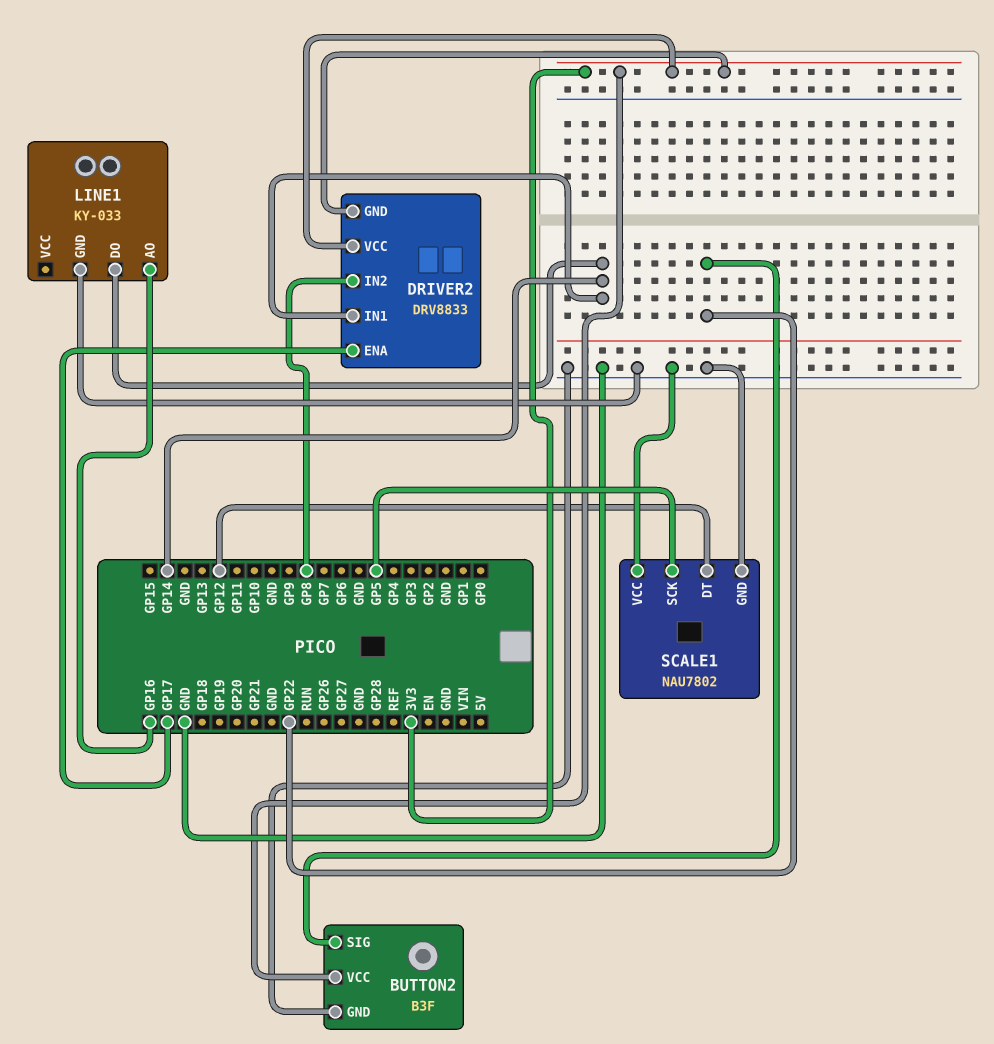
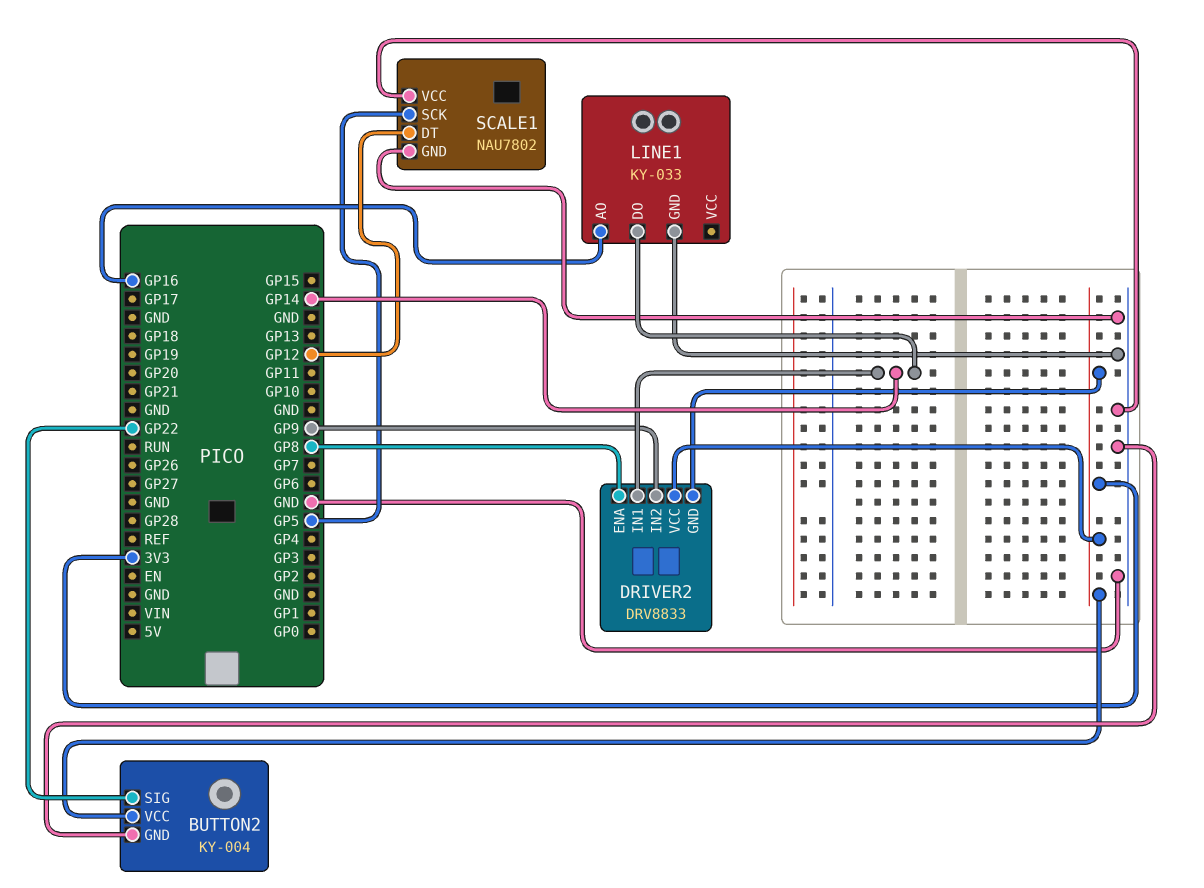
BUTTON2: B3F -> KY-004
DRIVER2 pin ENA: GP17 -> GP8
DRIVER2 pin IN2: GP8 -> GP9

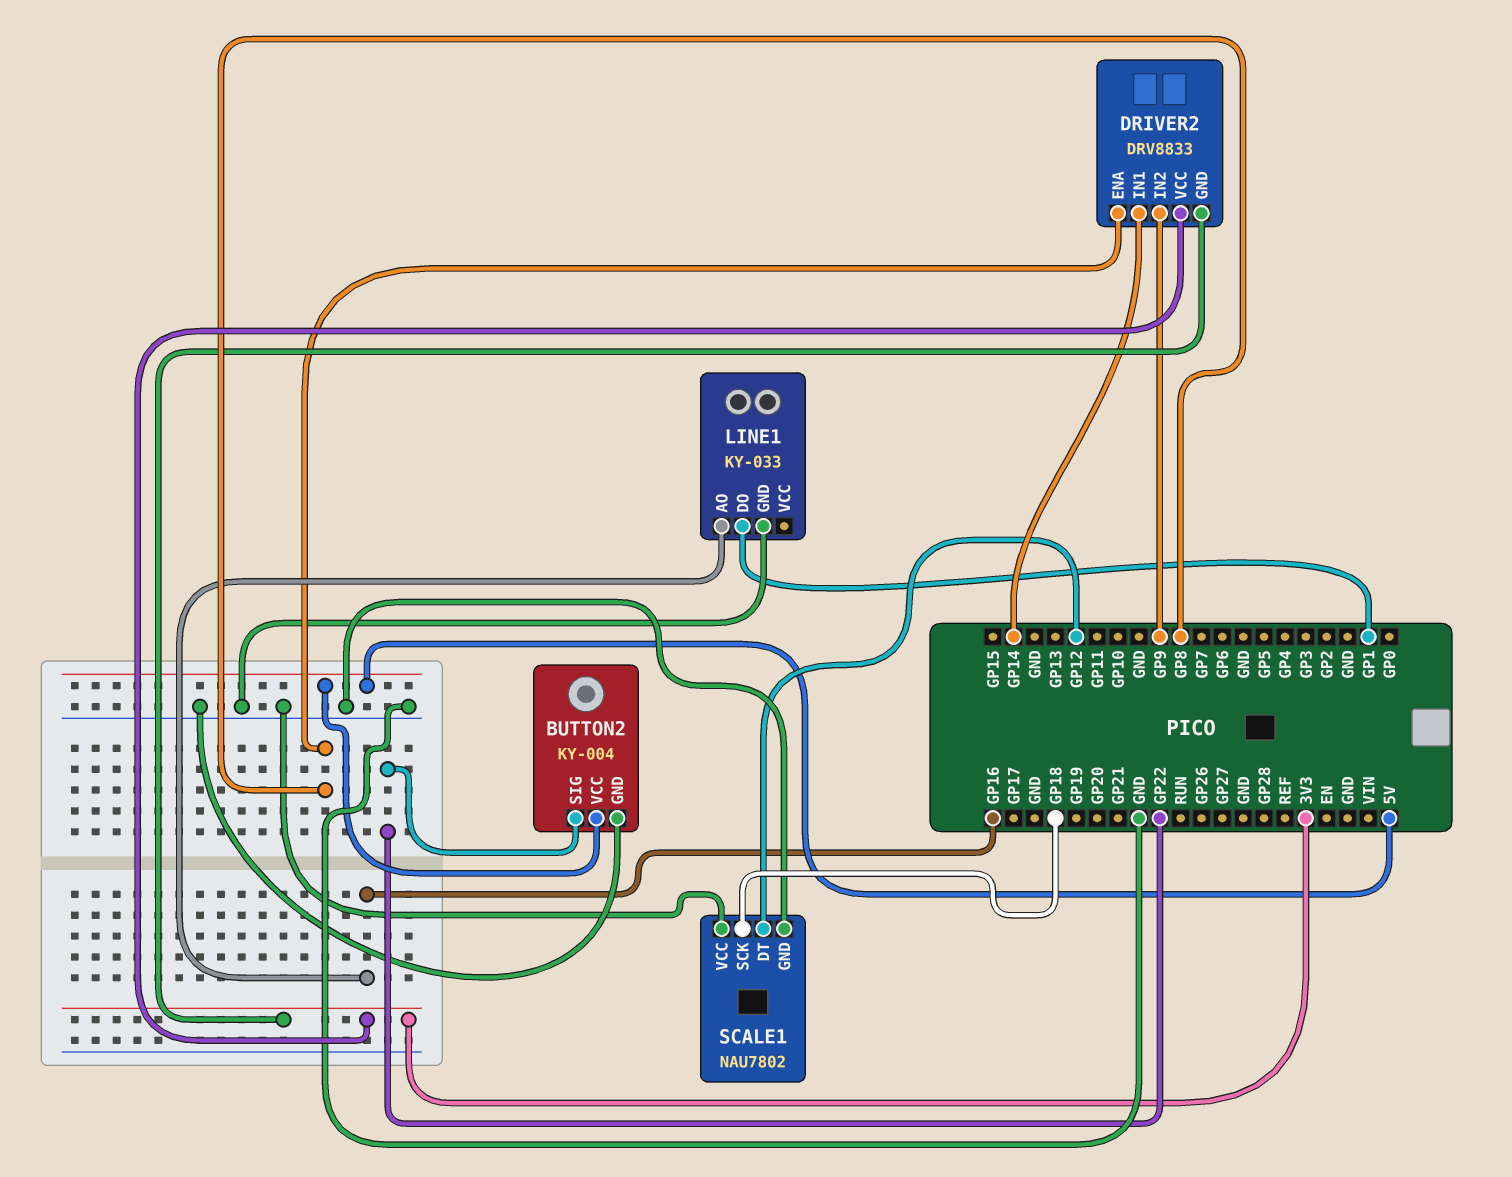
BUTTON2 pin VCC: 3V3 -> 5V
LINE1 pin DO: GP14 -> GP1
SCALE1 pin SCK: GP5 -> GP18

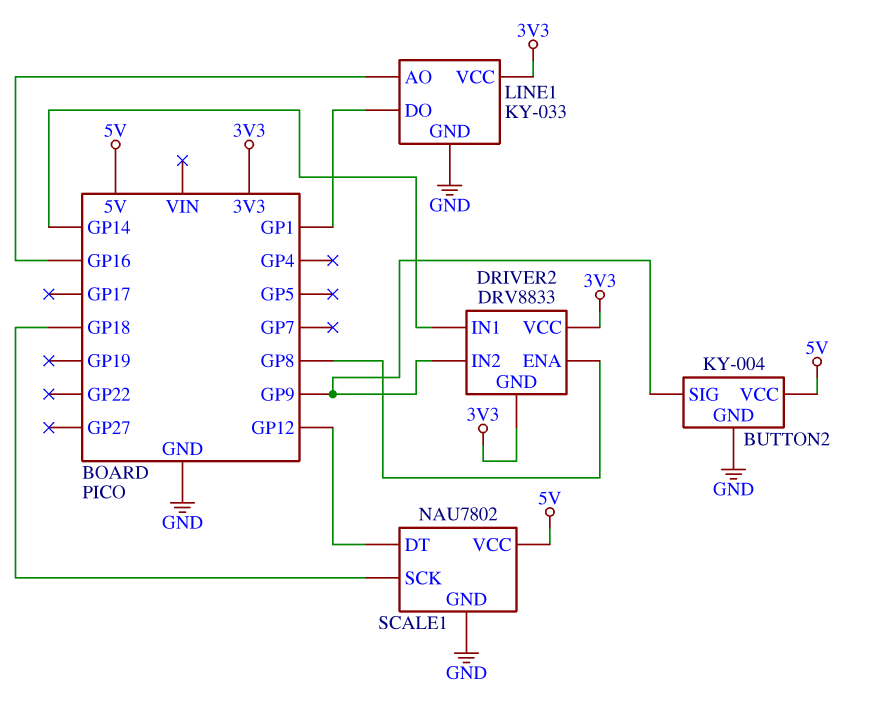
BUTTON2 pin SIG: GP22 -> GP9
LINE1 pin VCC: none -> 3V3
SCALE1 pin VCC: GND -> 5V

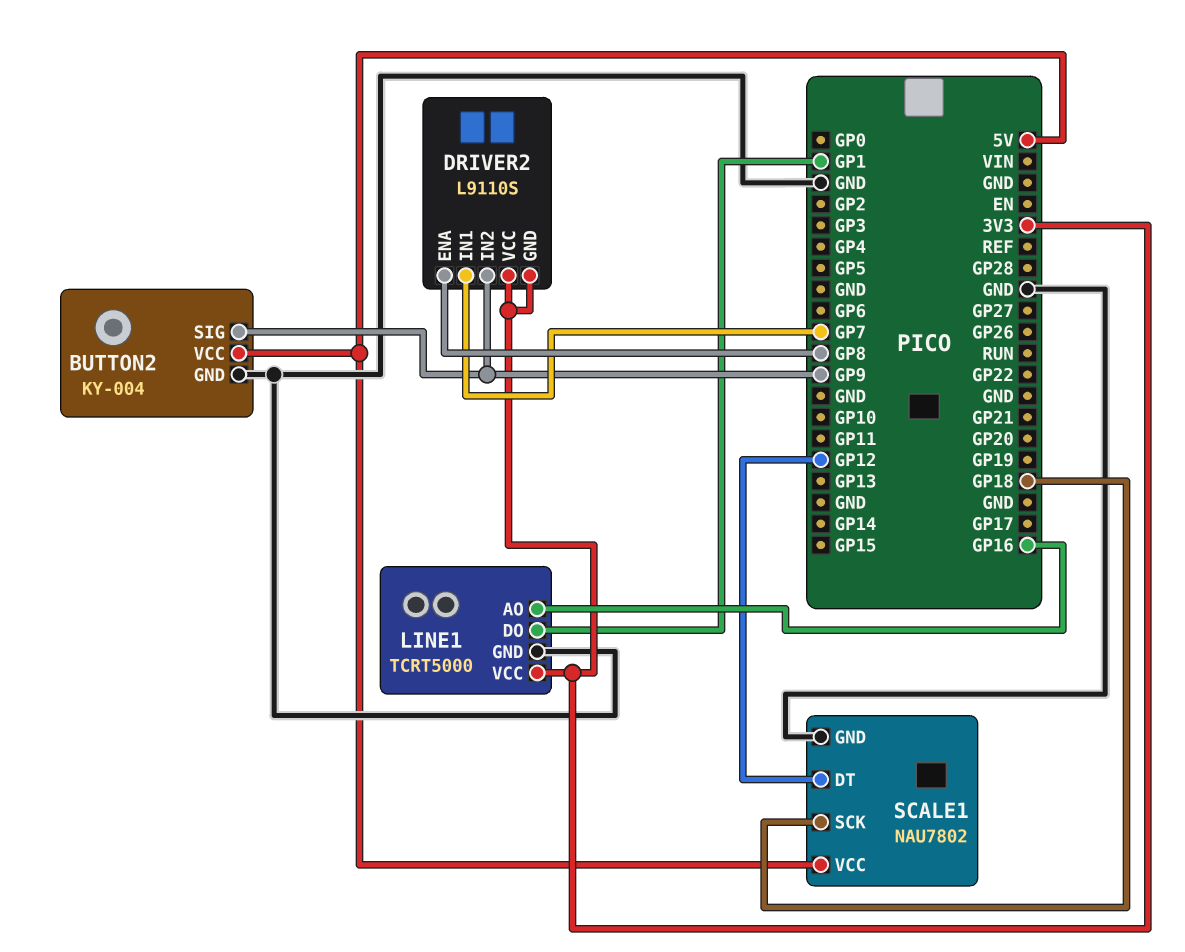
DRIVER2: DRV8833 -> L9110S
DRIVER2 pin IN1: GP14 -> GP7
LINE1: KY-033 -> TCRT5000

